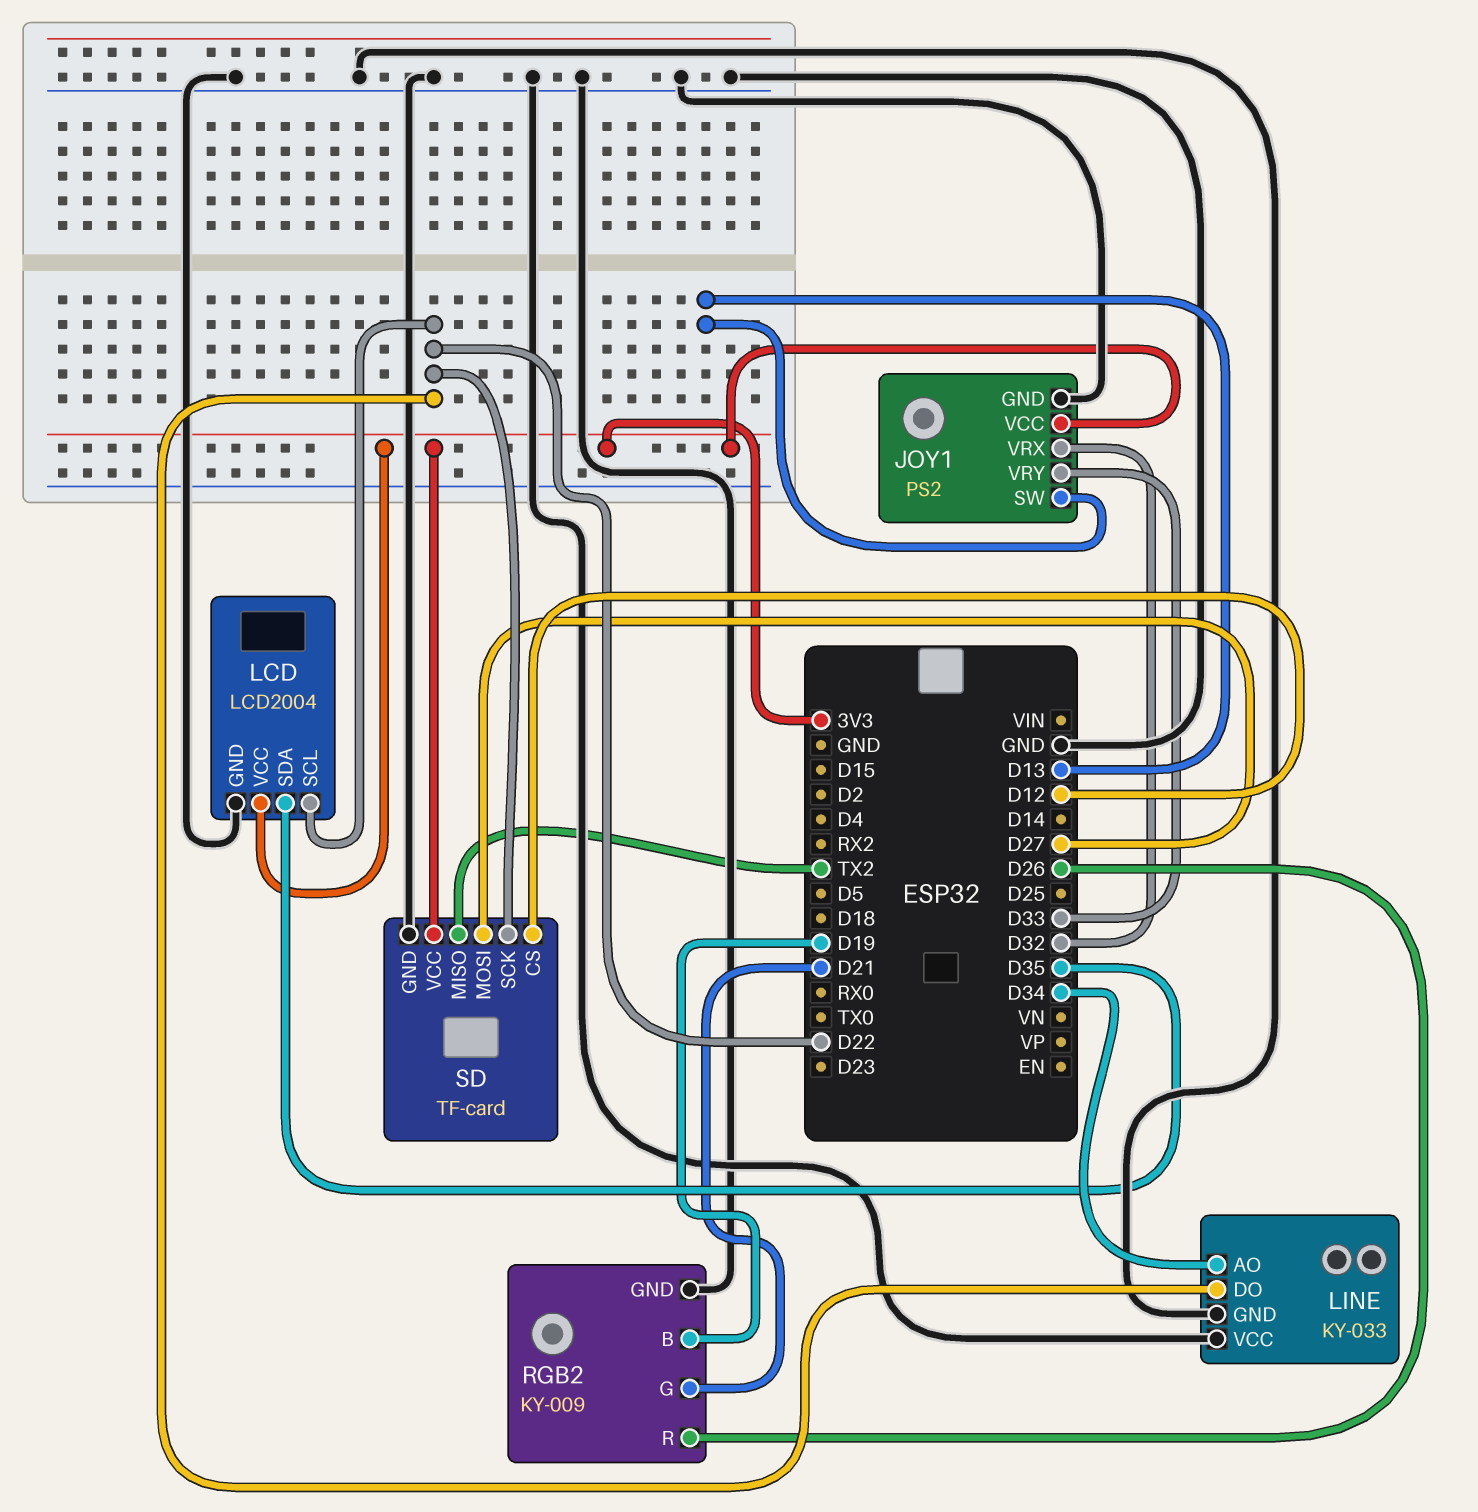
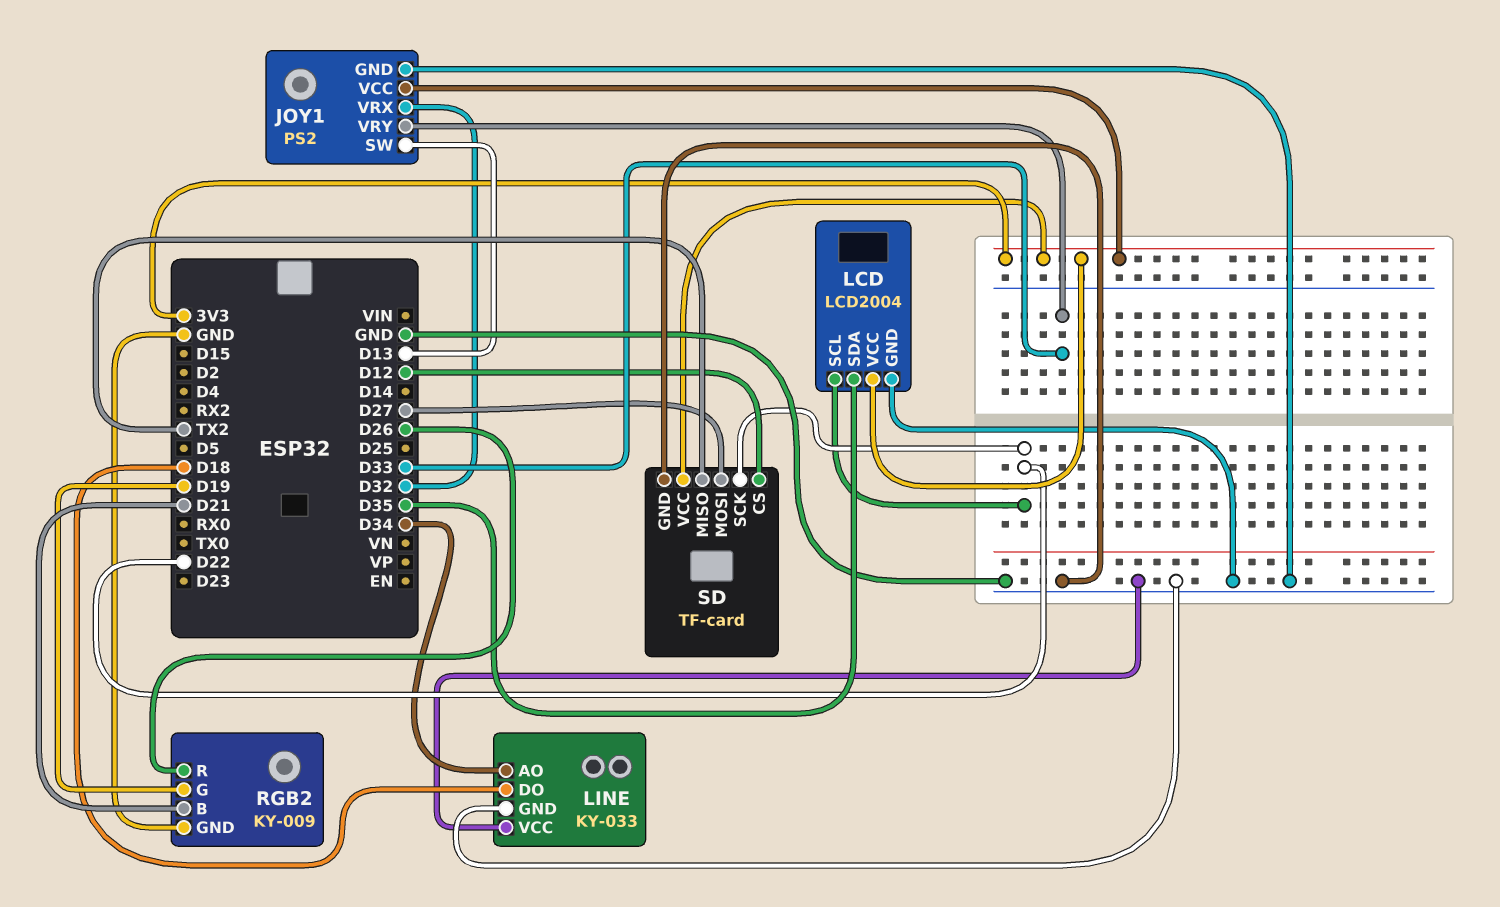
LINE pin DO: D22 -> D18
RGB2 pin B: D19 -> D21
RGB2 pin G: D21 -> D19

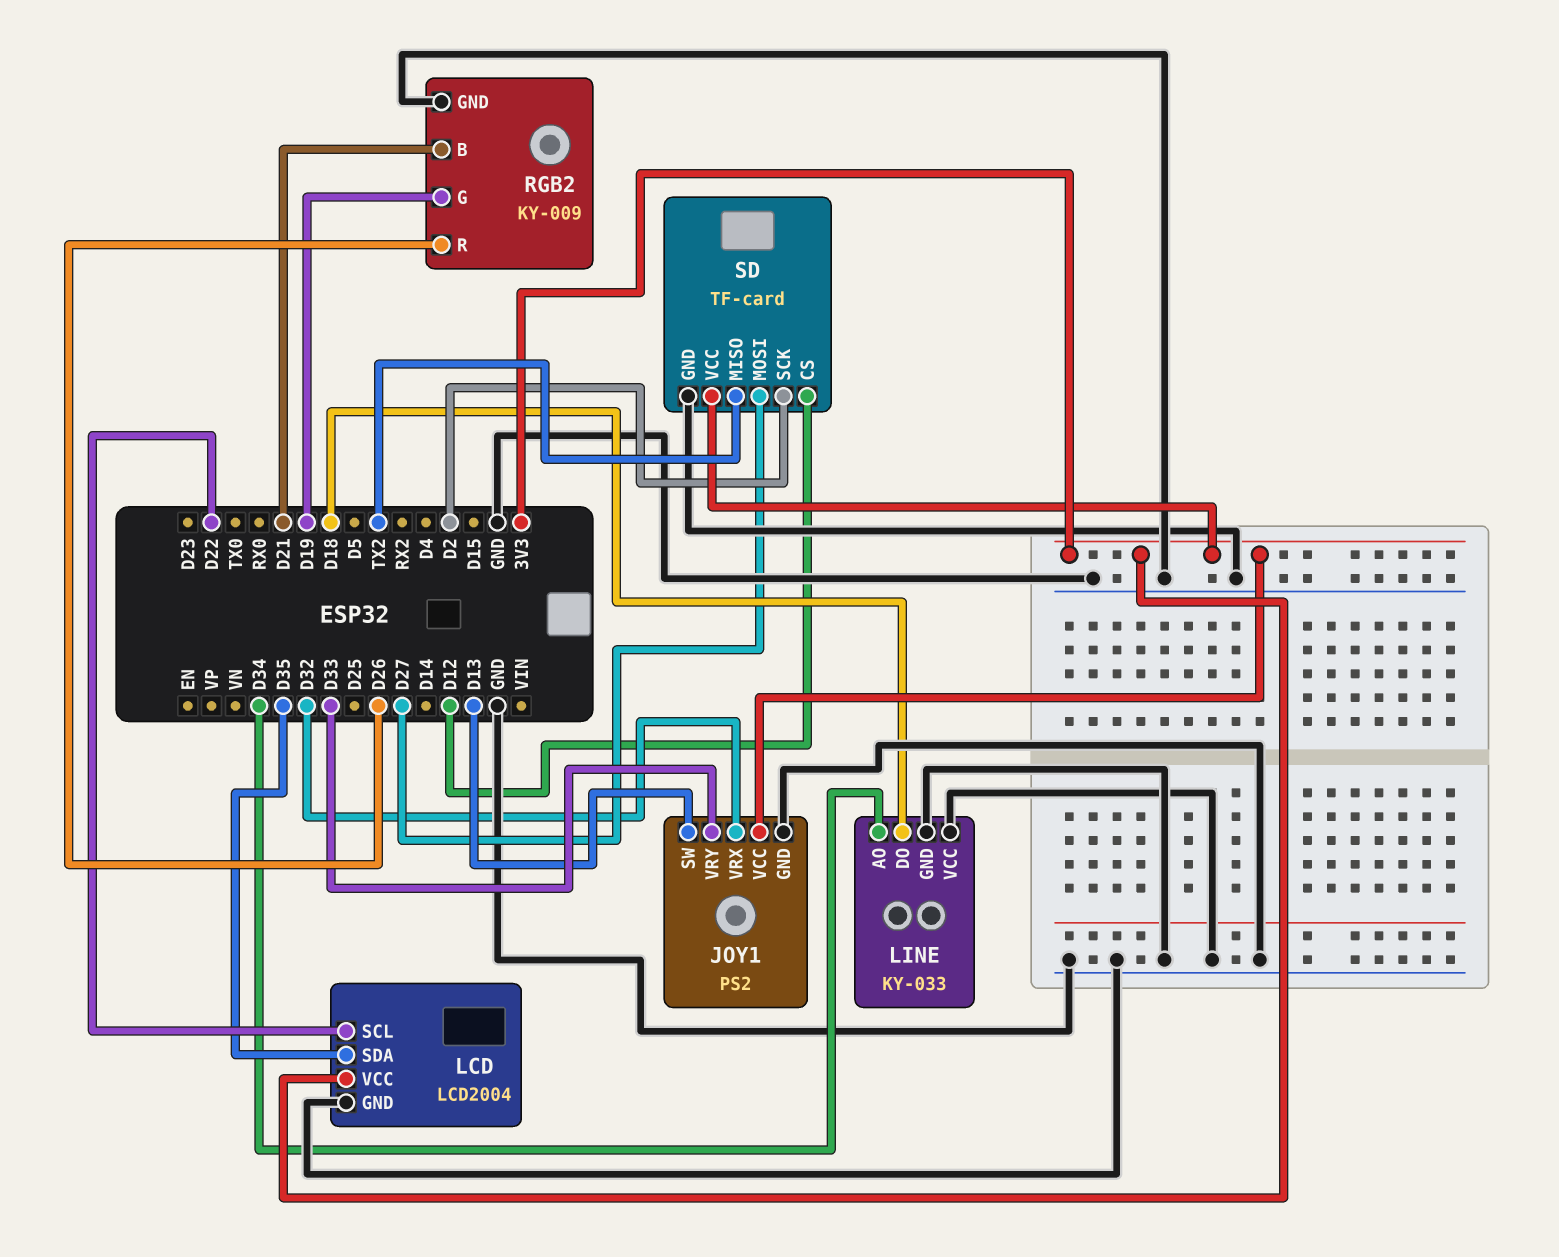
SD pin SCK: D22 -> D2

